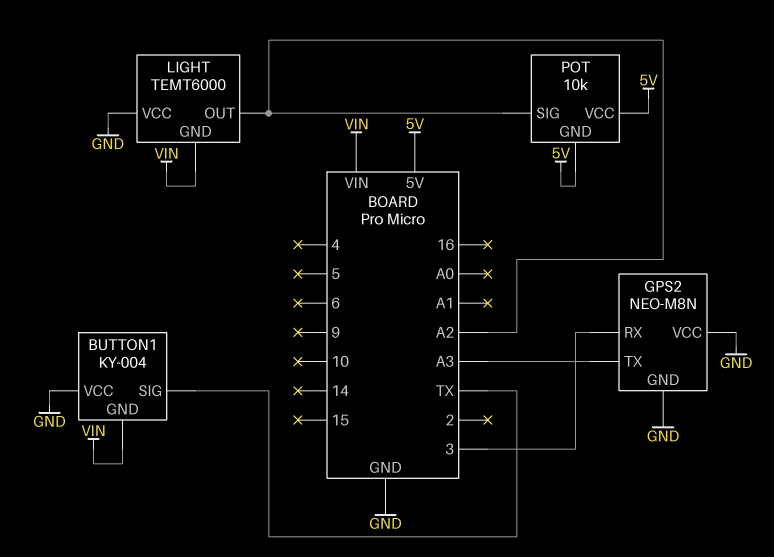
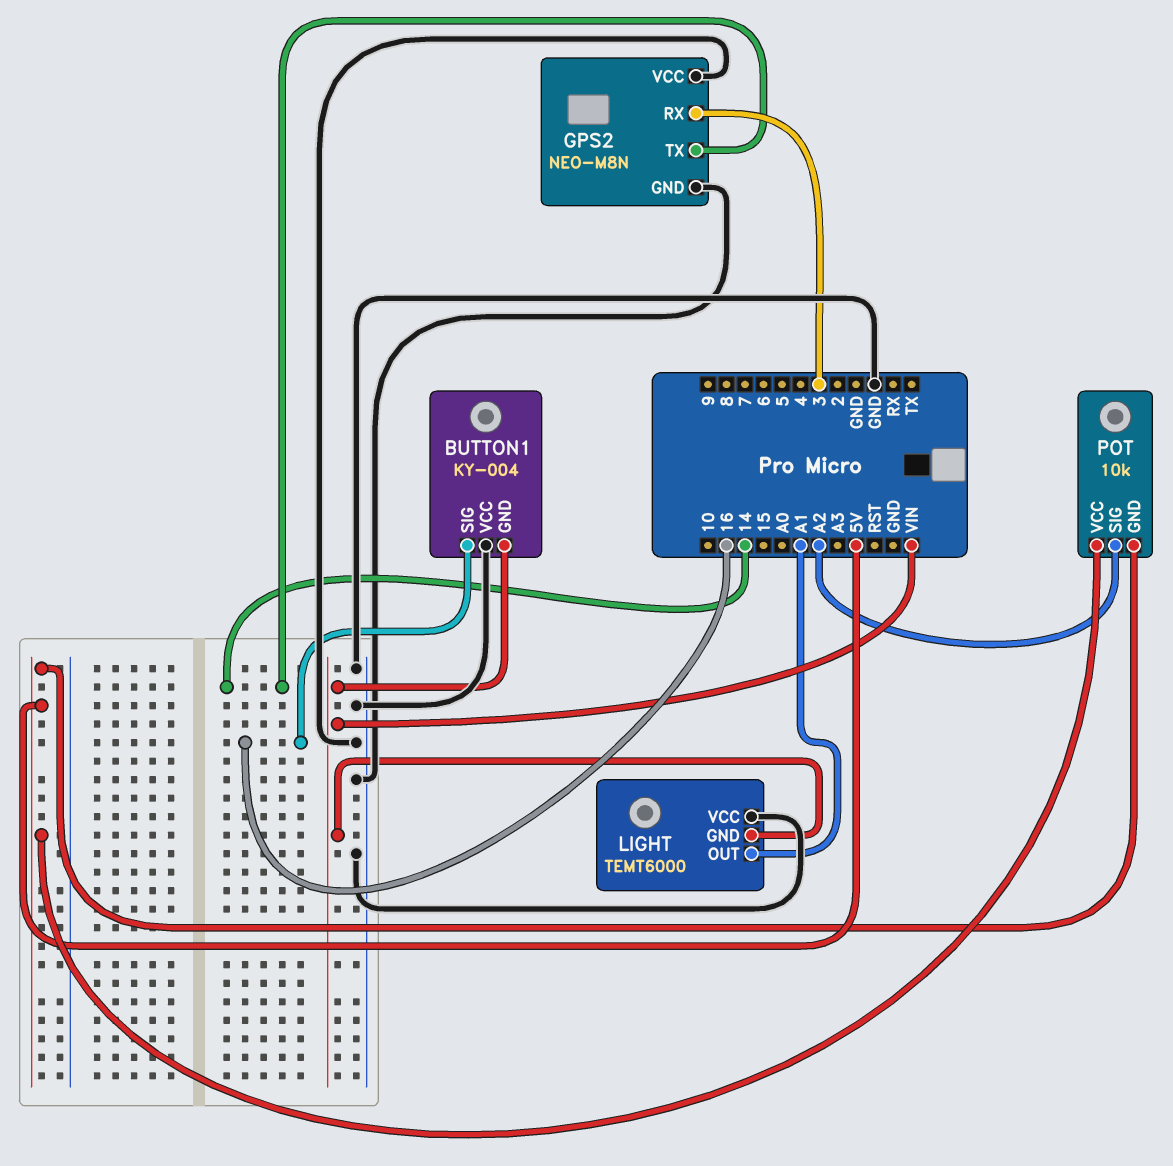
BUTTON1 pin SIG: TX -> 16
GPS2 pin TX: A3 -> 14
LIGHT pin OUT: A2 -> A1

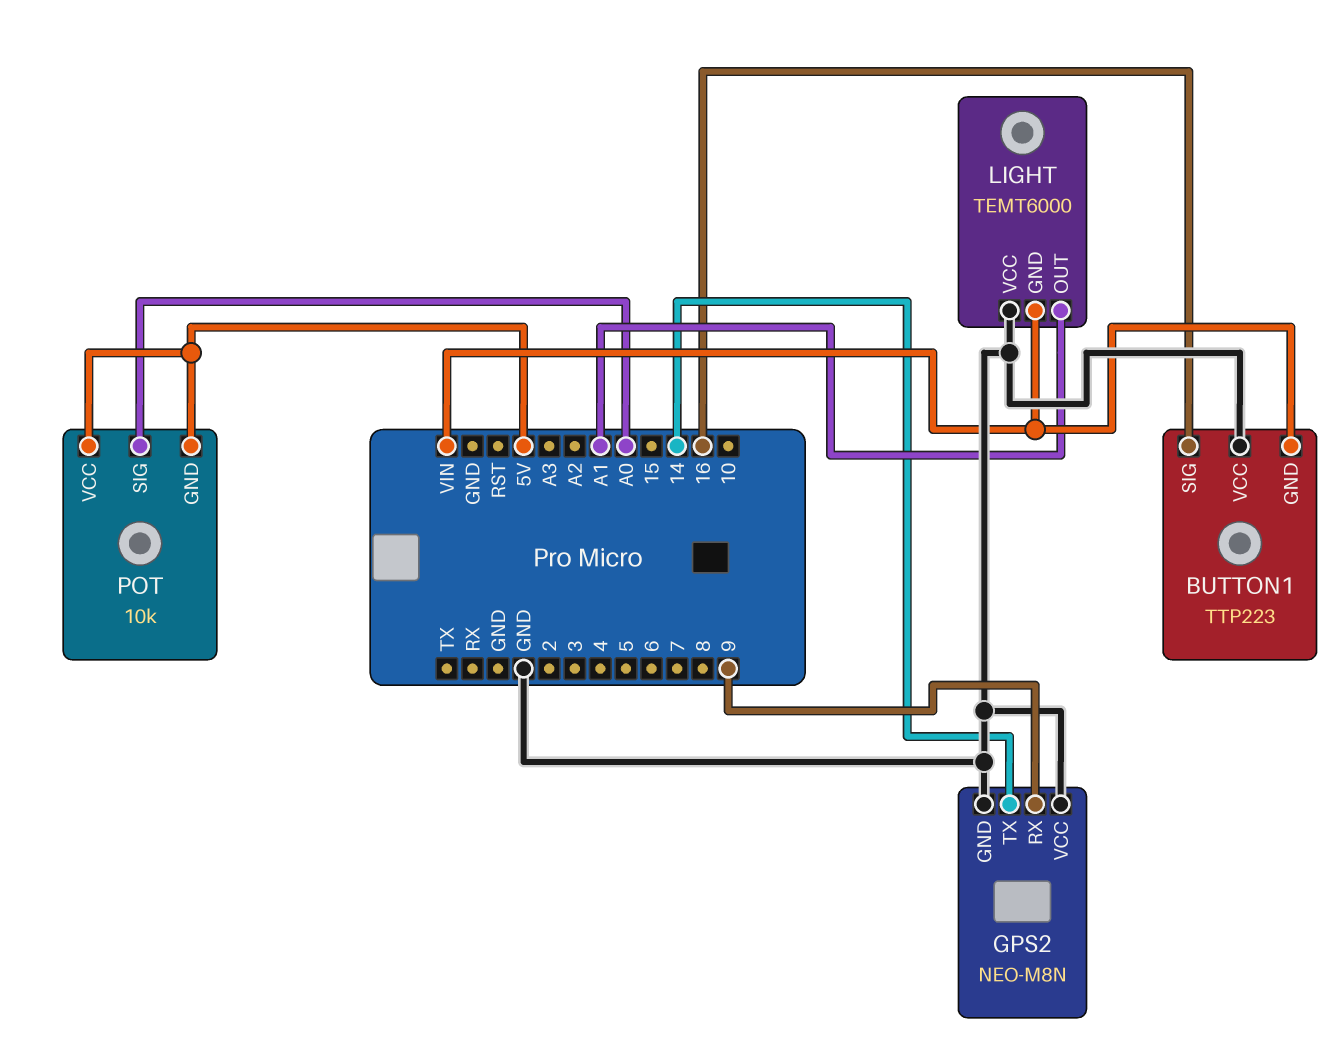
BUTTON1: KY-004 -> TTP223
GPS2 pin RX: 3 -> 9
POT pin SIG: A2 -> A0

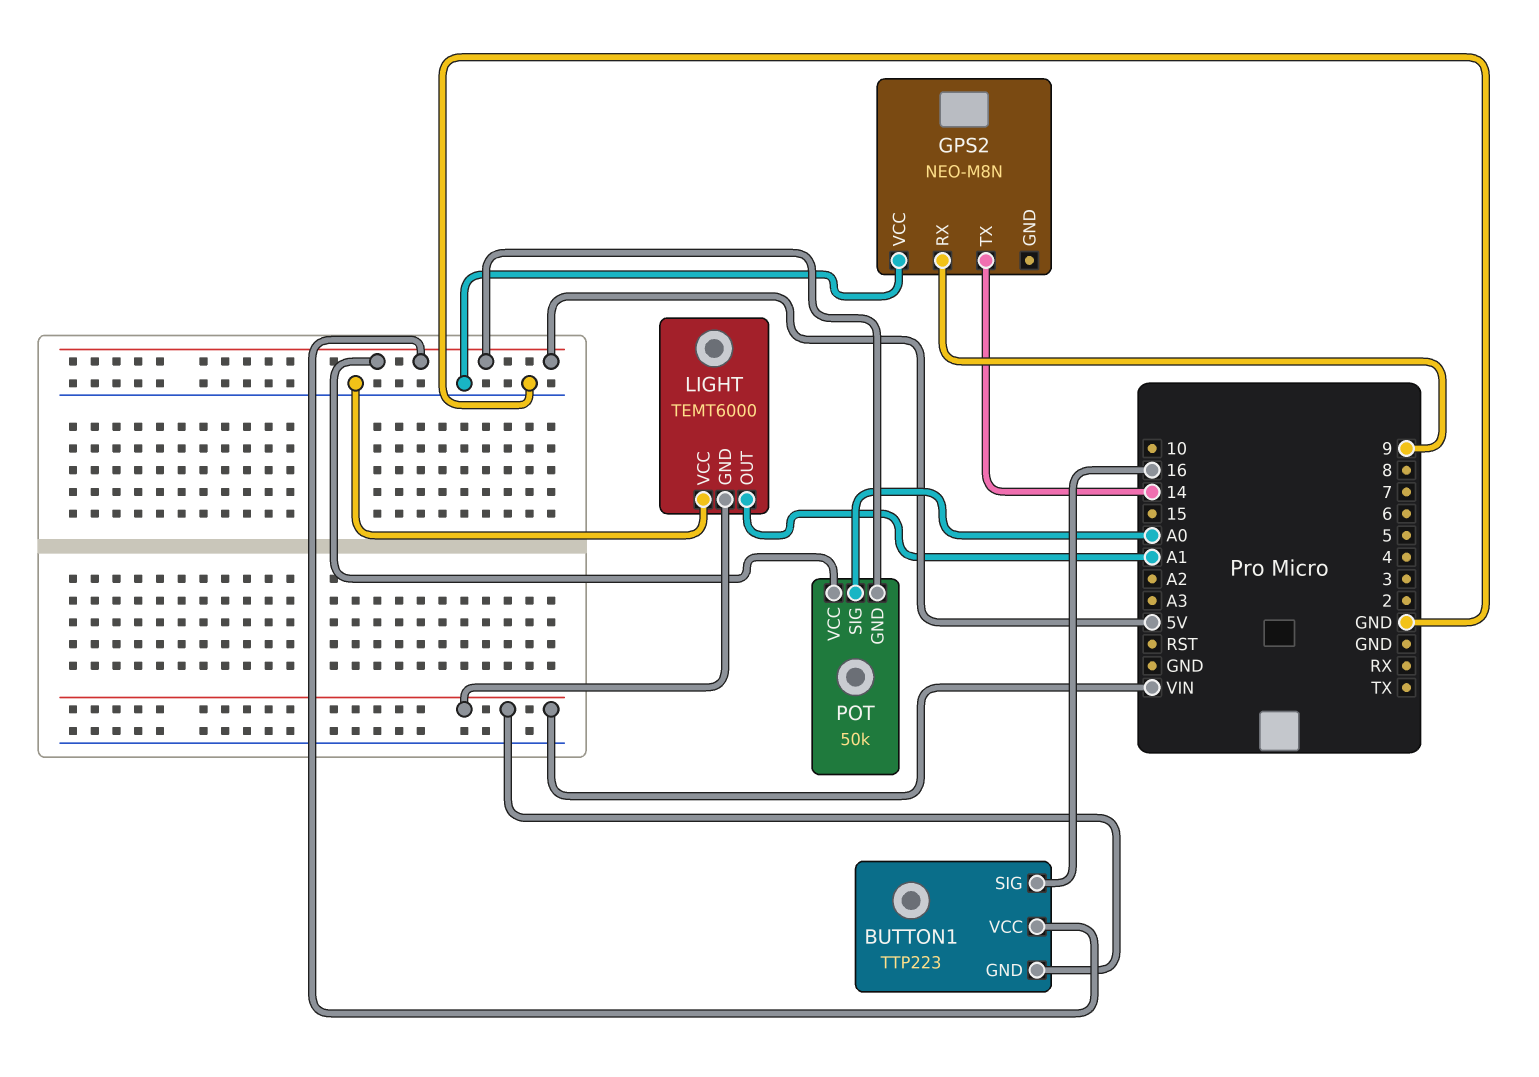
BUTTON1 pin VCC: GND -> 5V
GPS2 pin GND: GND -> none
POT: 10k -> 50k

